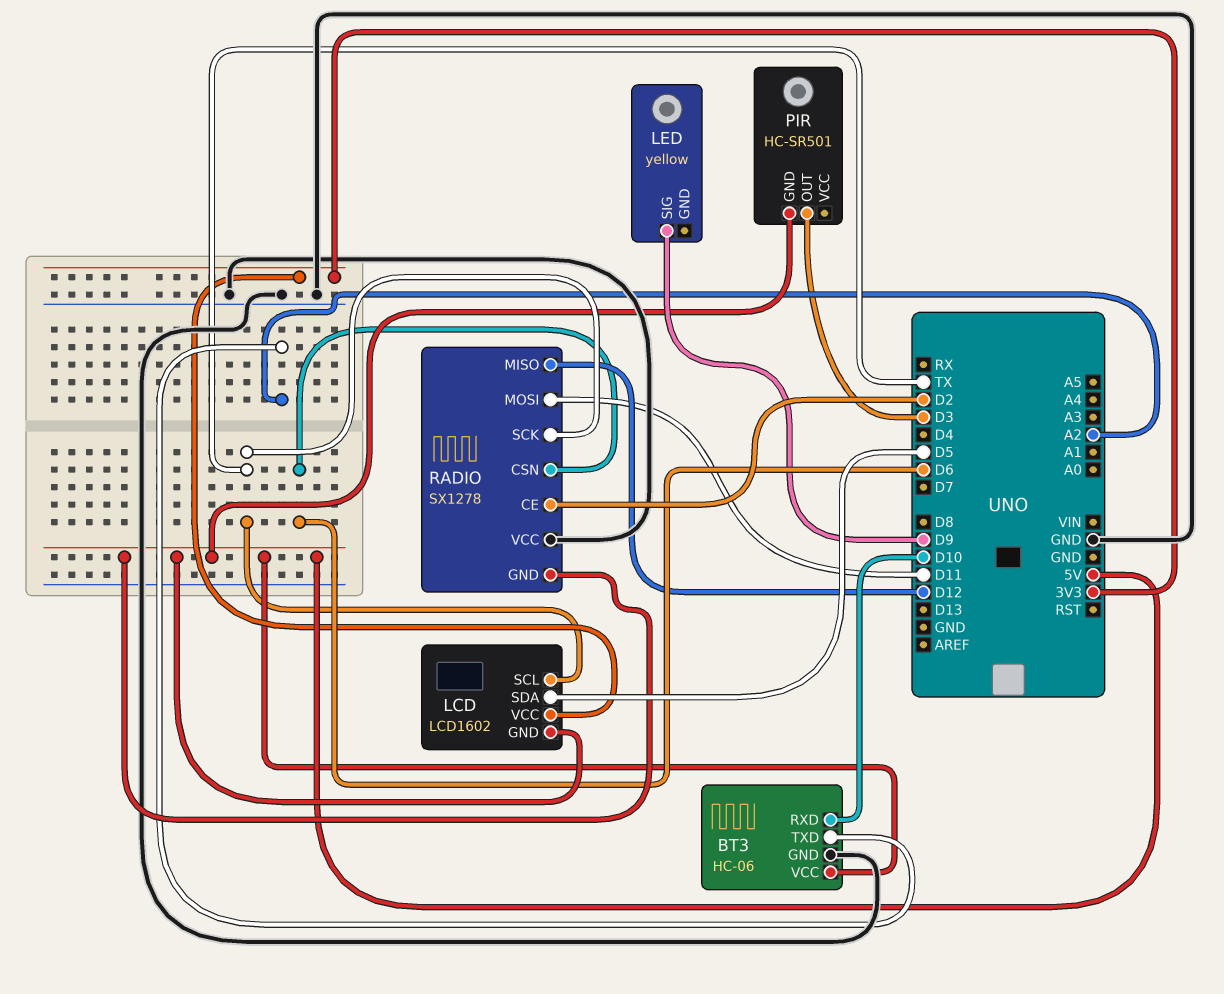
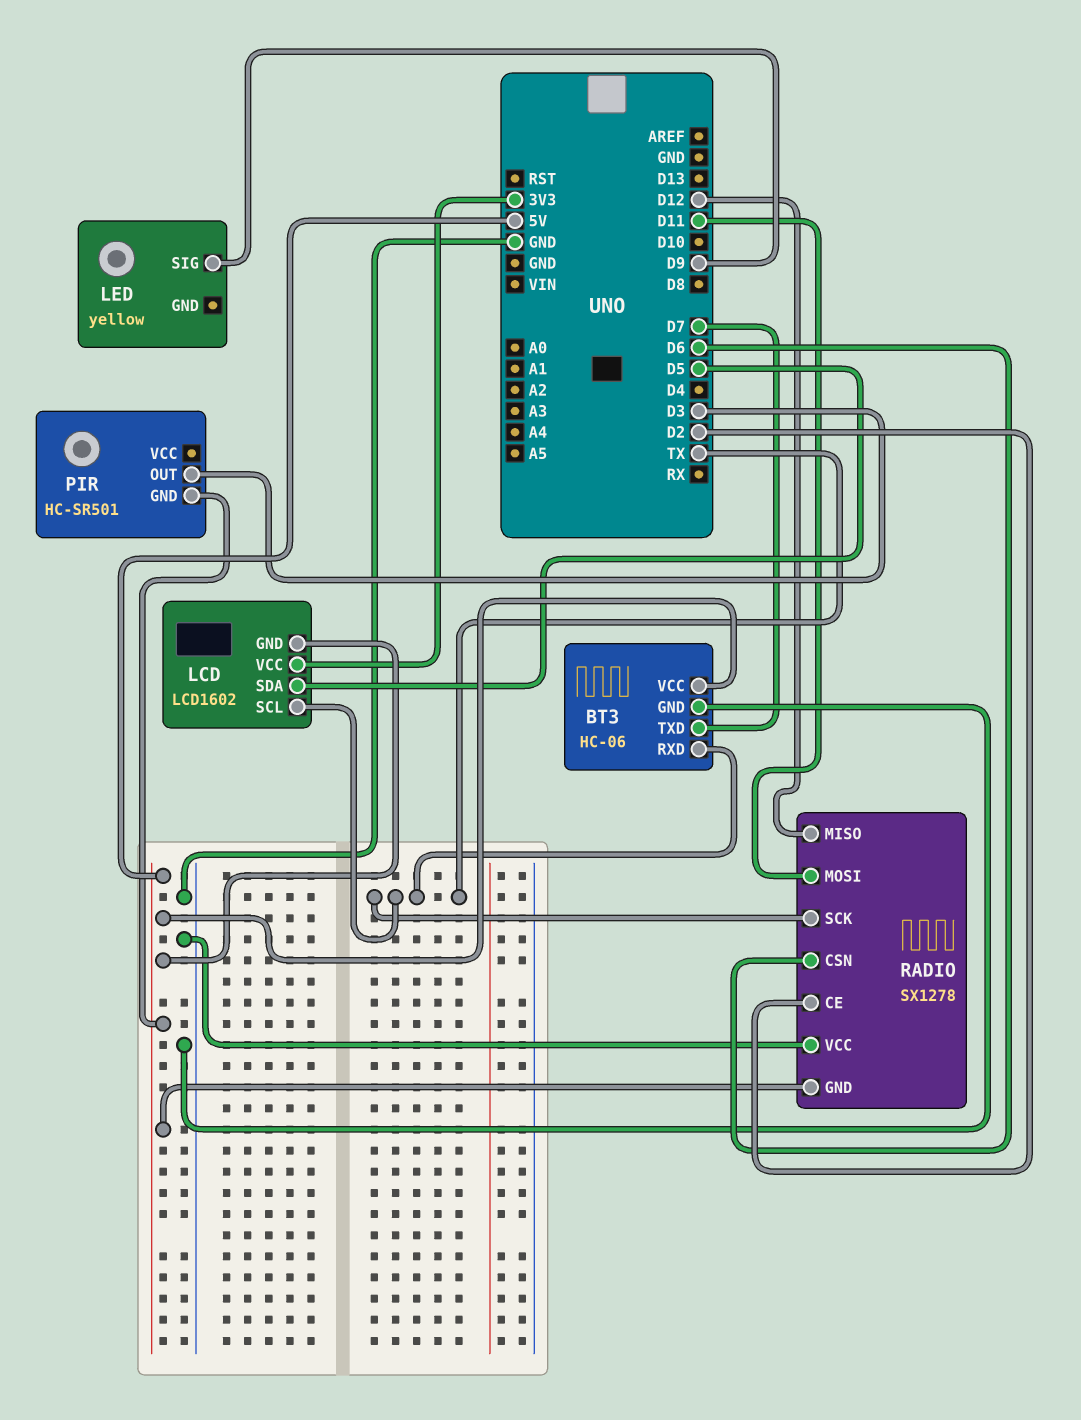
BT3 pin RXD: D10 -> TX
BT3 pin TXD: A2 -> D7

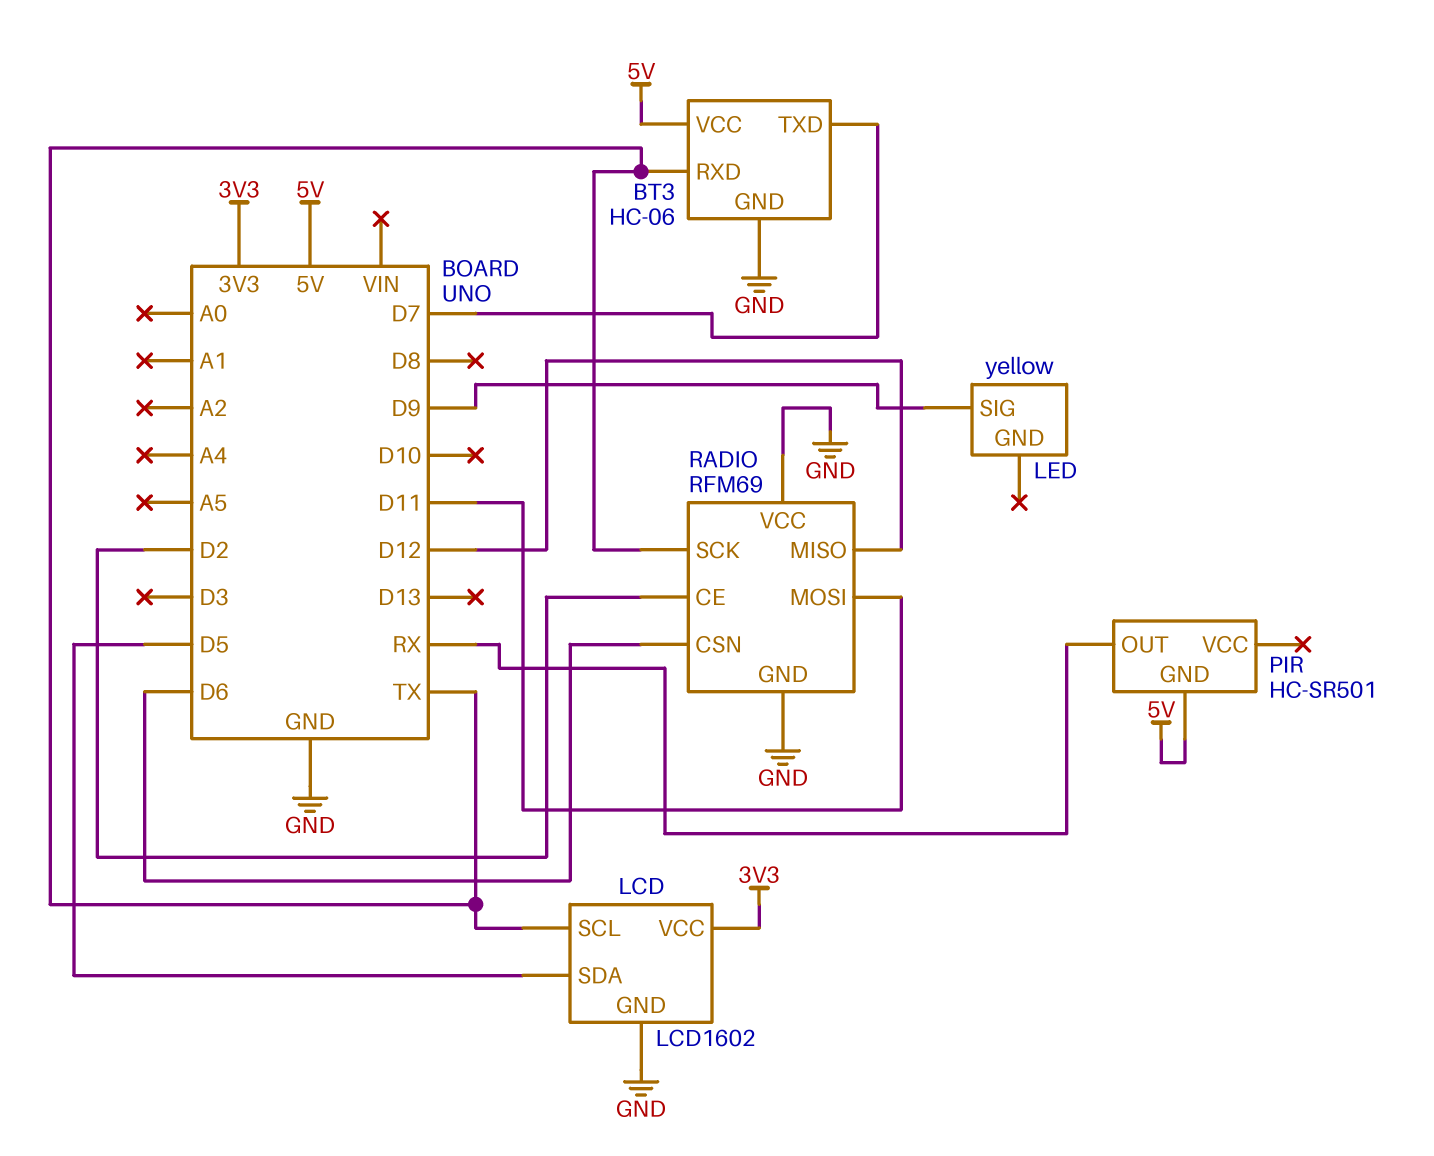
LCD pin GND: 5V -> GND
PIR pin OUT: D3 -> RX
RADIO: SX1278 -> RFM69
RADIO pin GND: 5V -> GND

